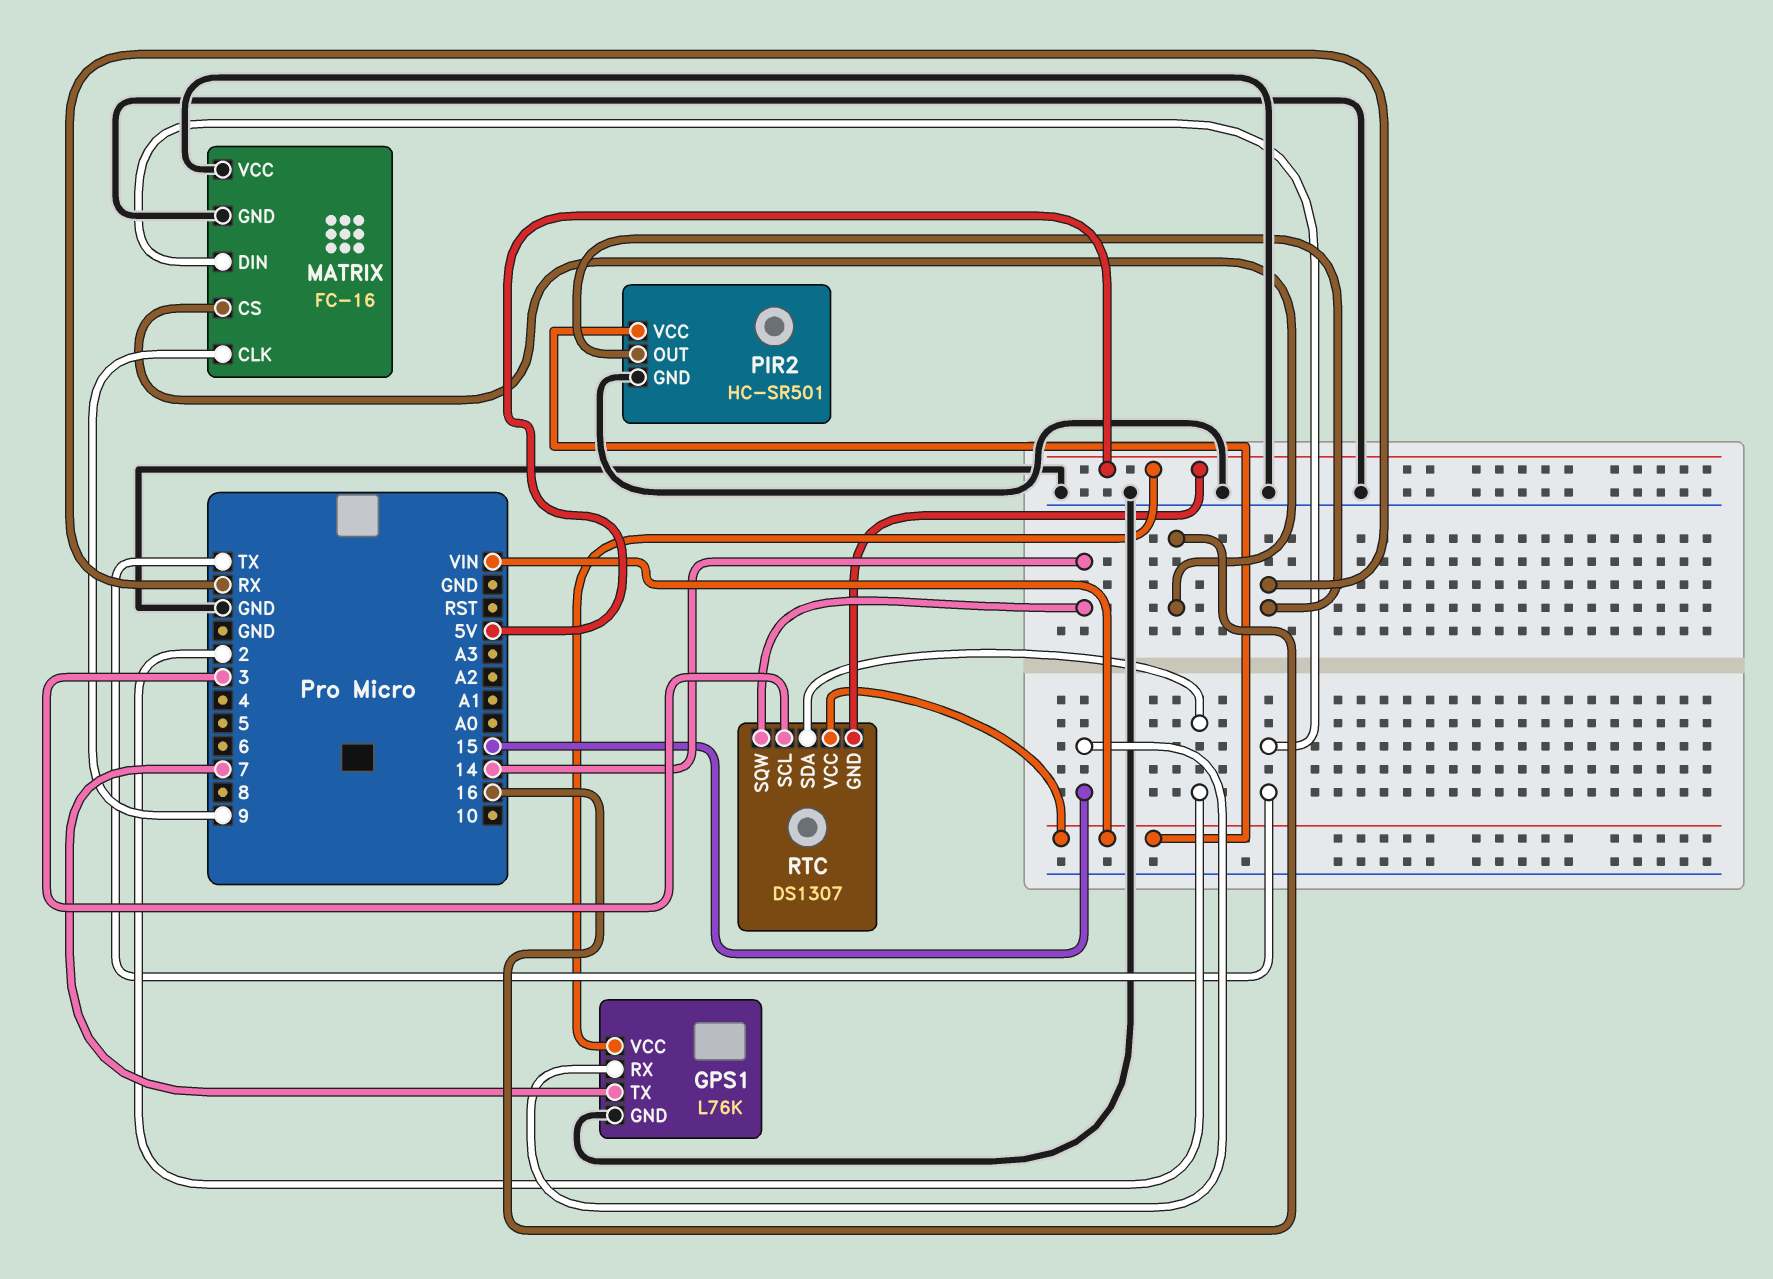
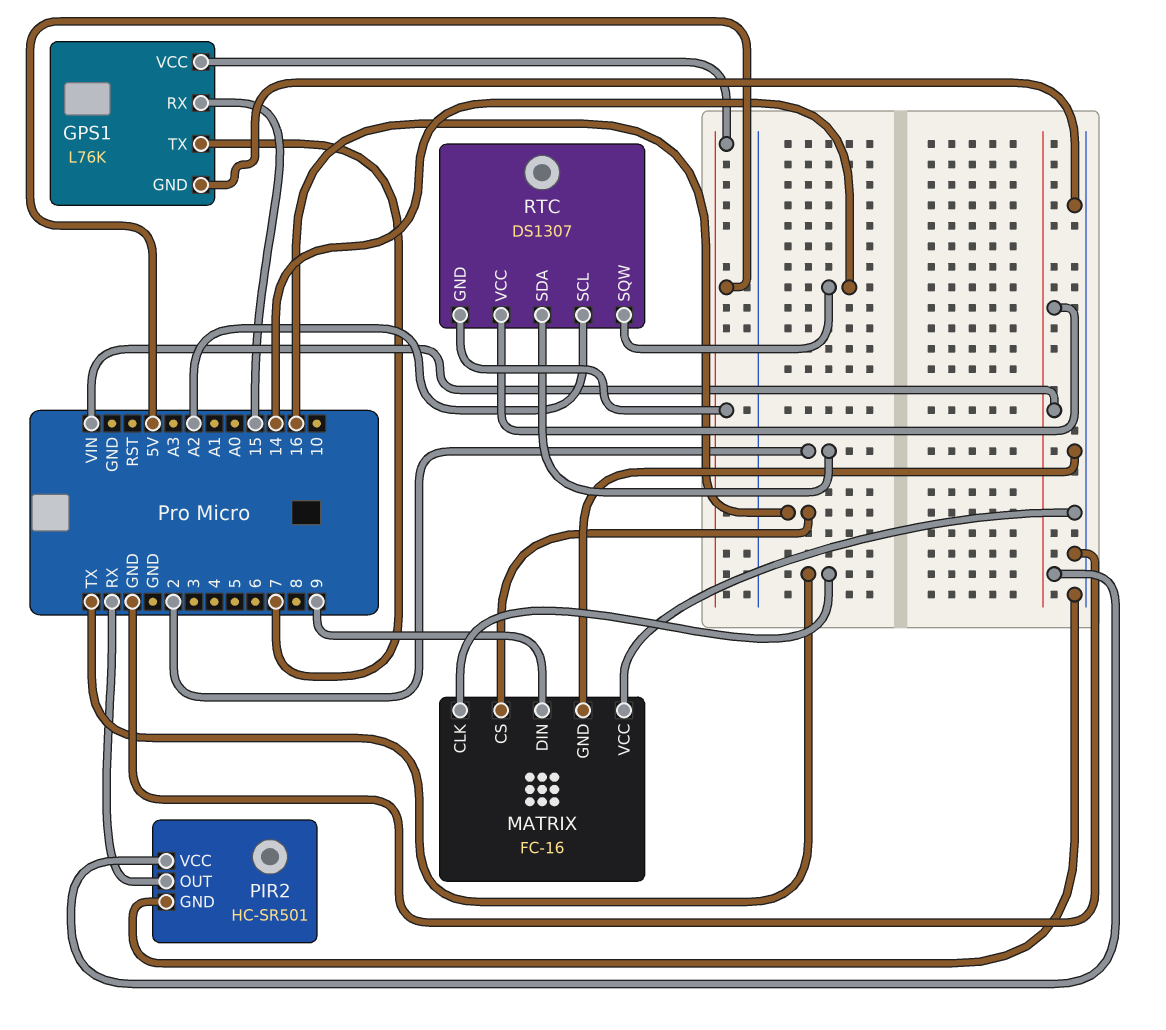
MATRIX pin CLK: 9 -> TX
MATRIX pin DIN: TX -> 9
RTC pin SCL: 3 -> A2

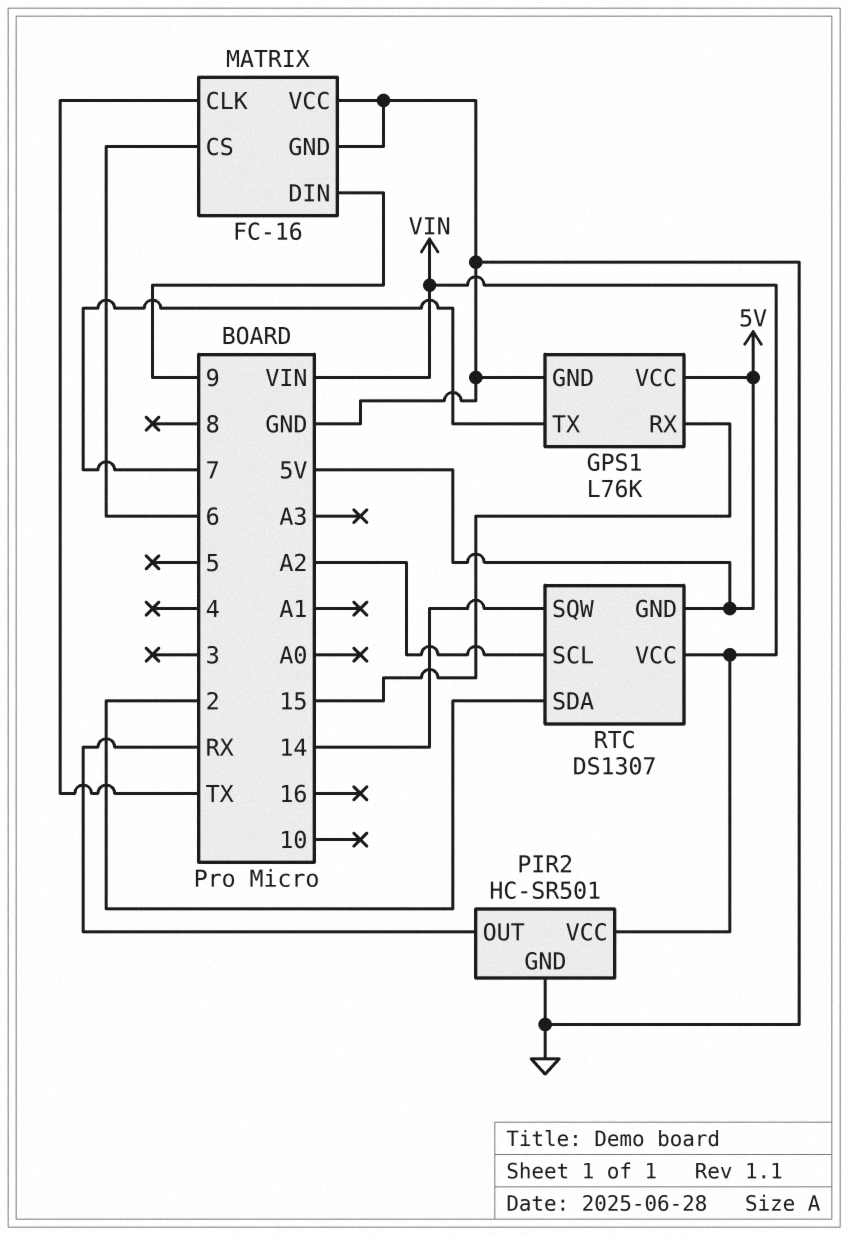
MATRIX pin CS: 16 -> 6

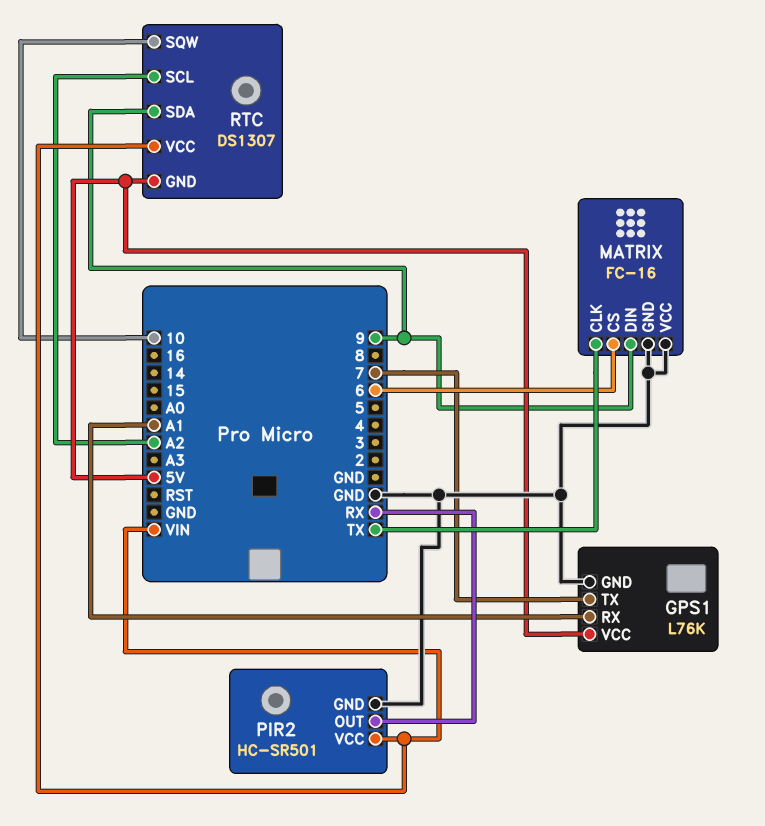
GPS1 pin RX: 15 -> A1
RTC pin SDA: 2 -> 9
RTC pin SQW: 14 -> 10

